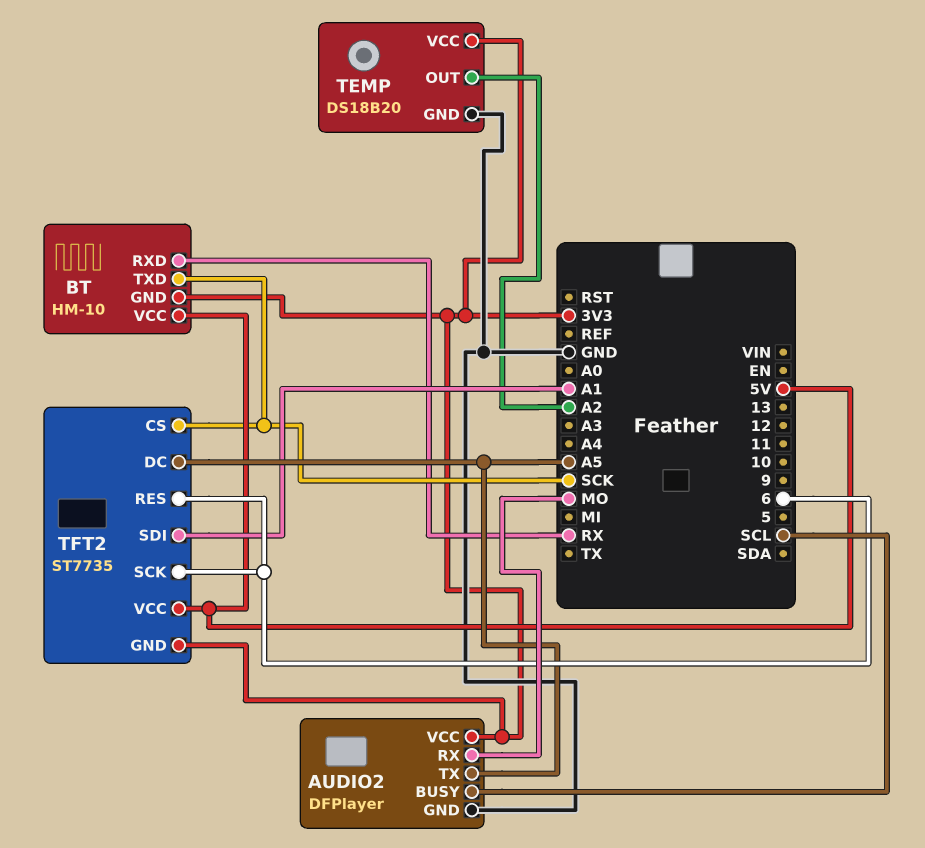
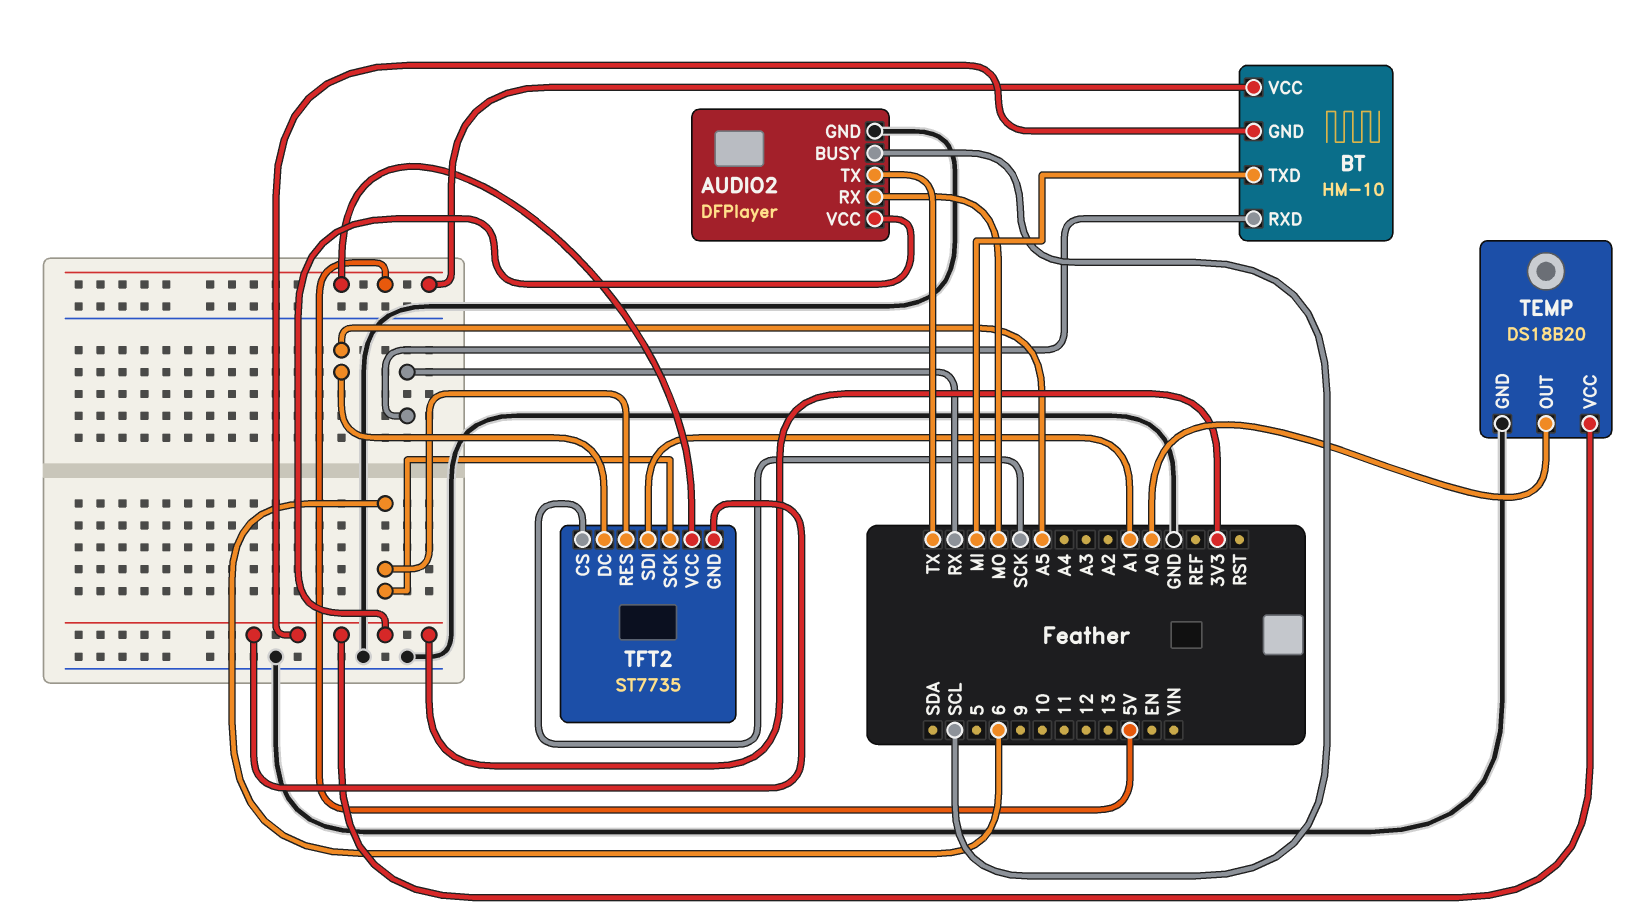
AUDIO2 pin TX: A5 -> TX
BT pin TXD: SCK -> MI
TEMP pin OUT: A2 -> A0

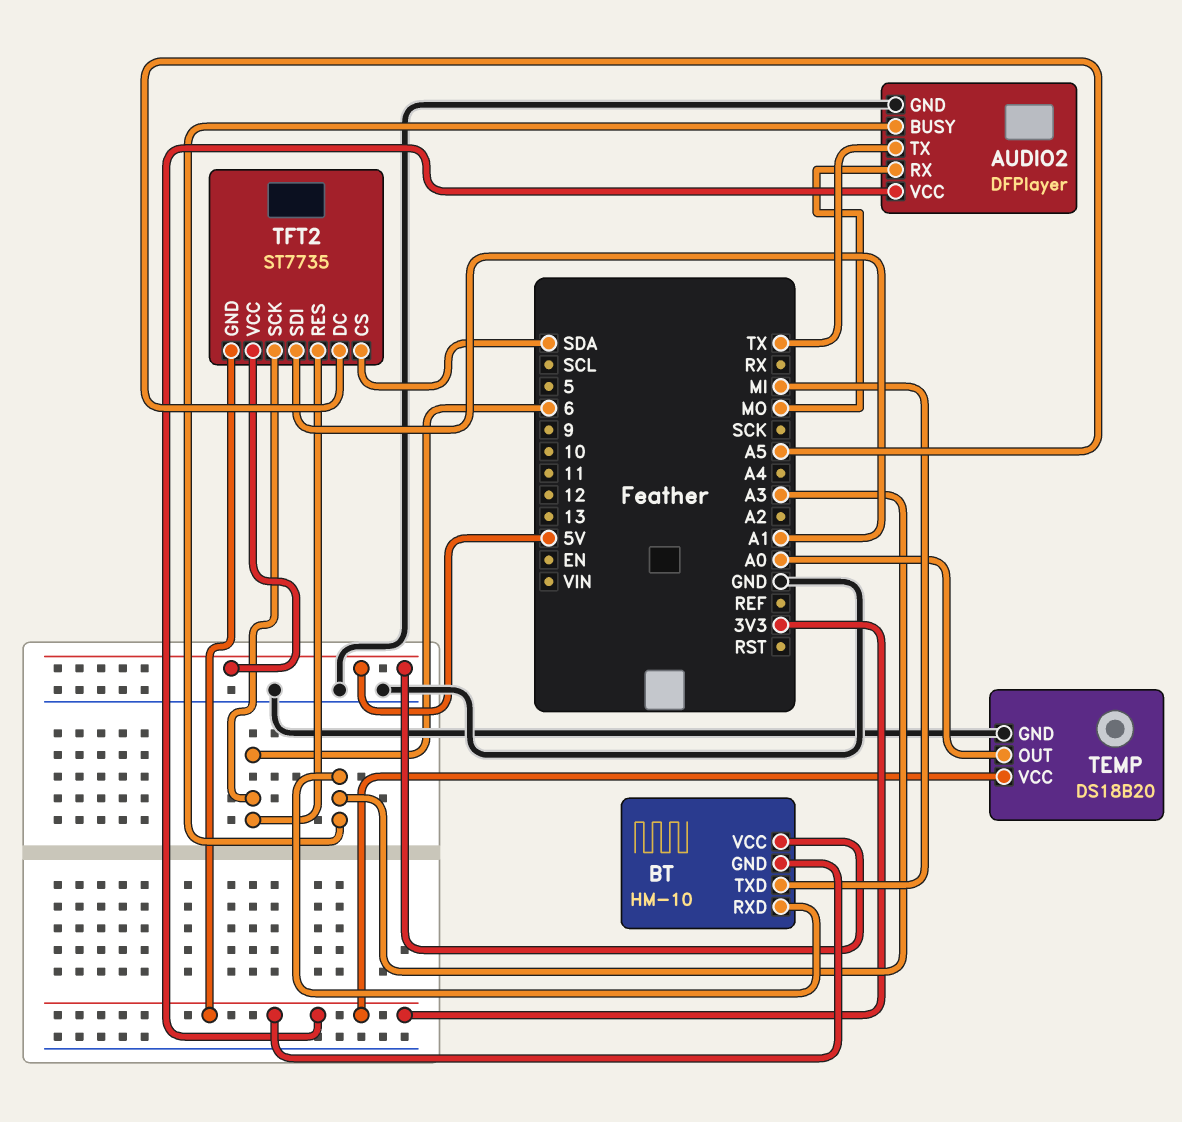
AUDIO2 pin BUSY: SCL -> A3
BT pin RXD: RX -> A3
TFT2 pin CS: SCK -> SDA

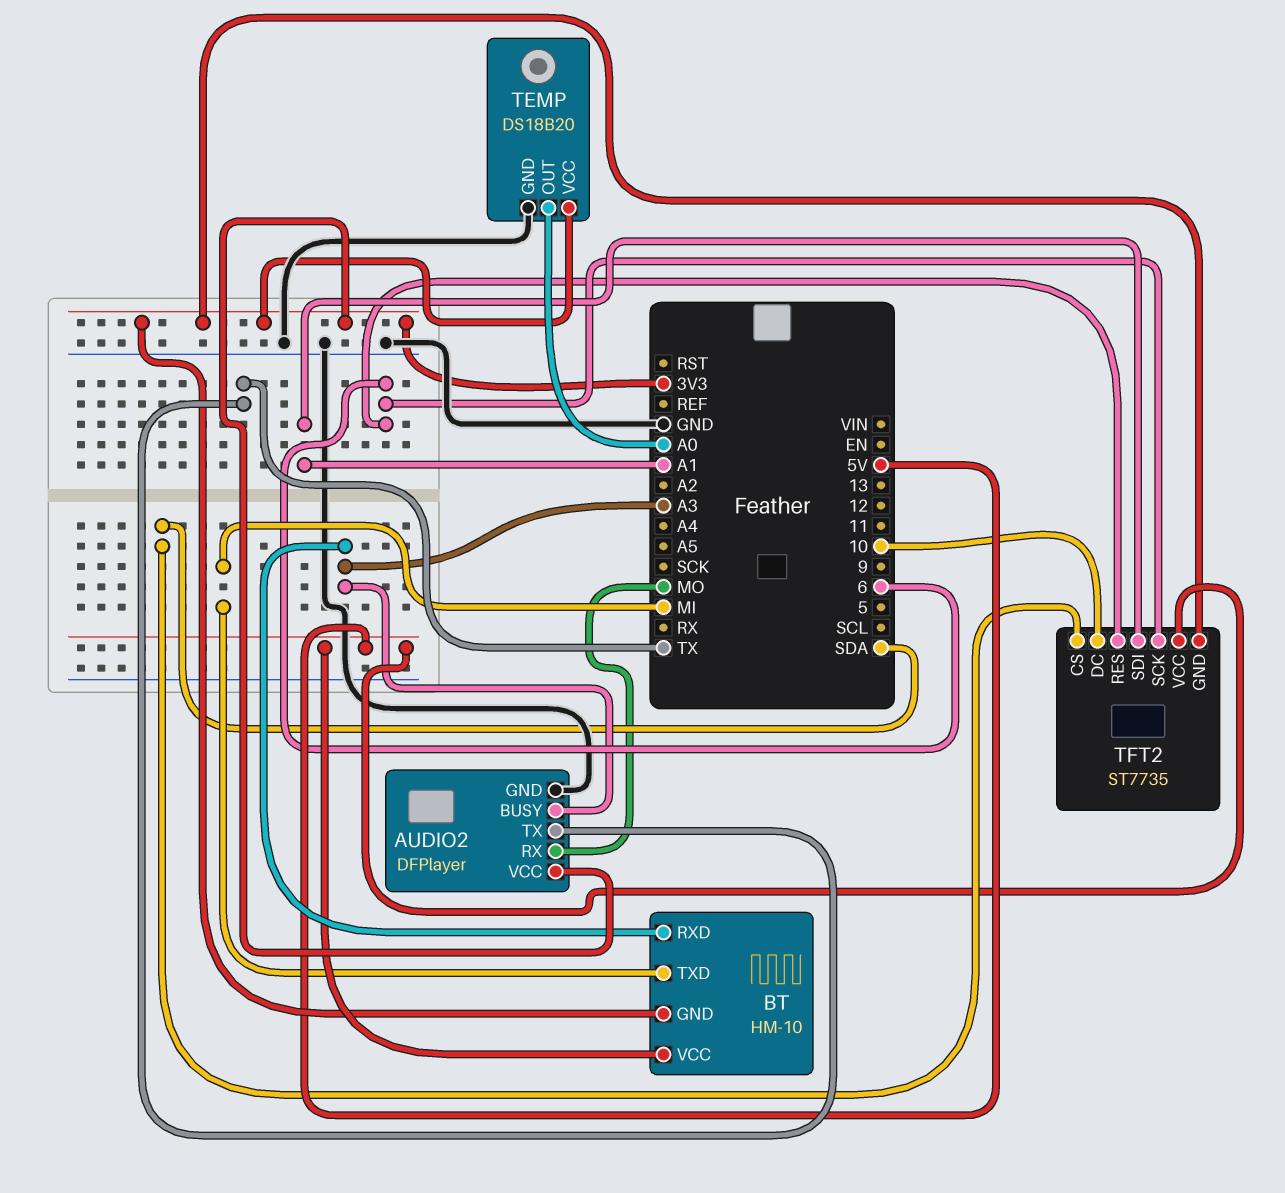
TFT2 pin DC: A5 -> 10

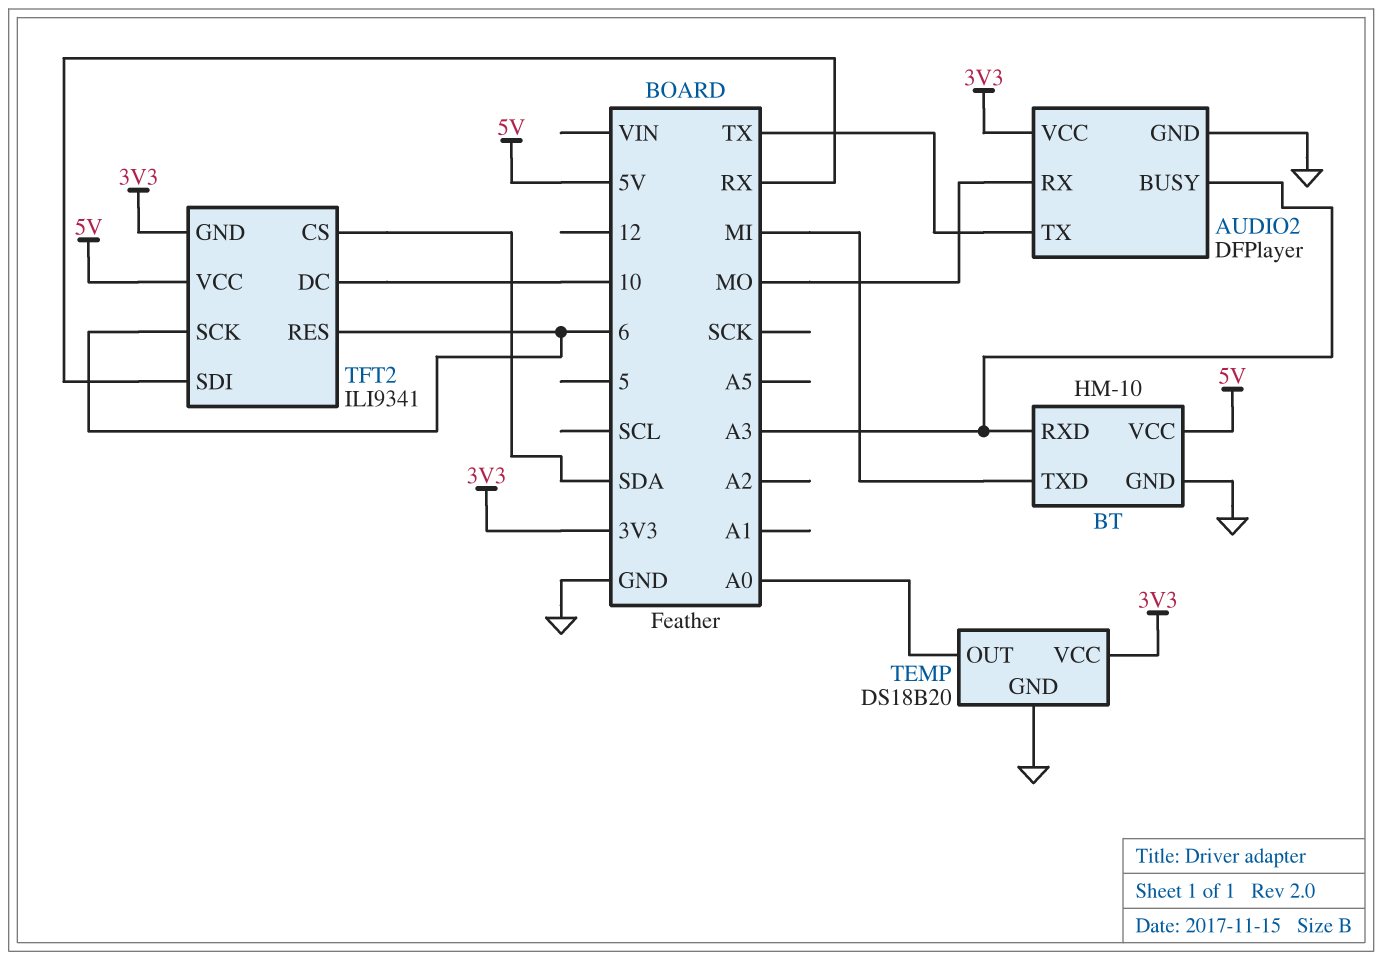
BT pin GND: 3V3 -> GND
TFT2: ST7735 -> ILI9341
TFT2 pin SDI: A1 -> RX

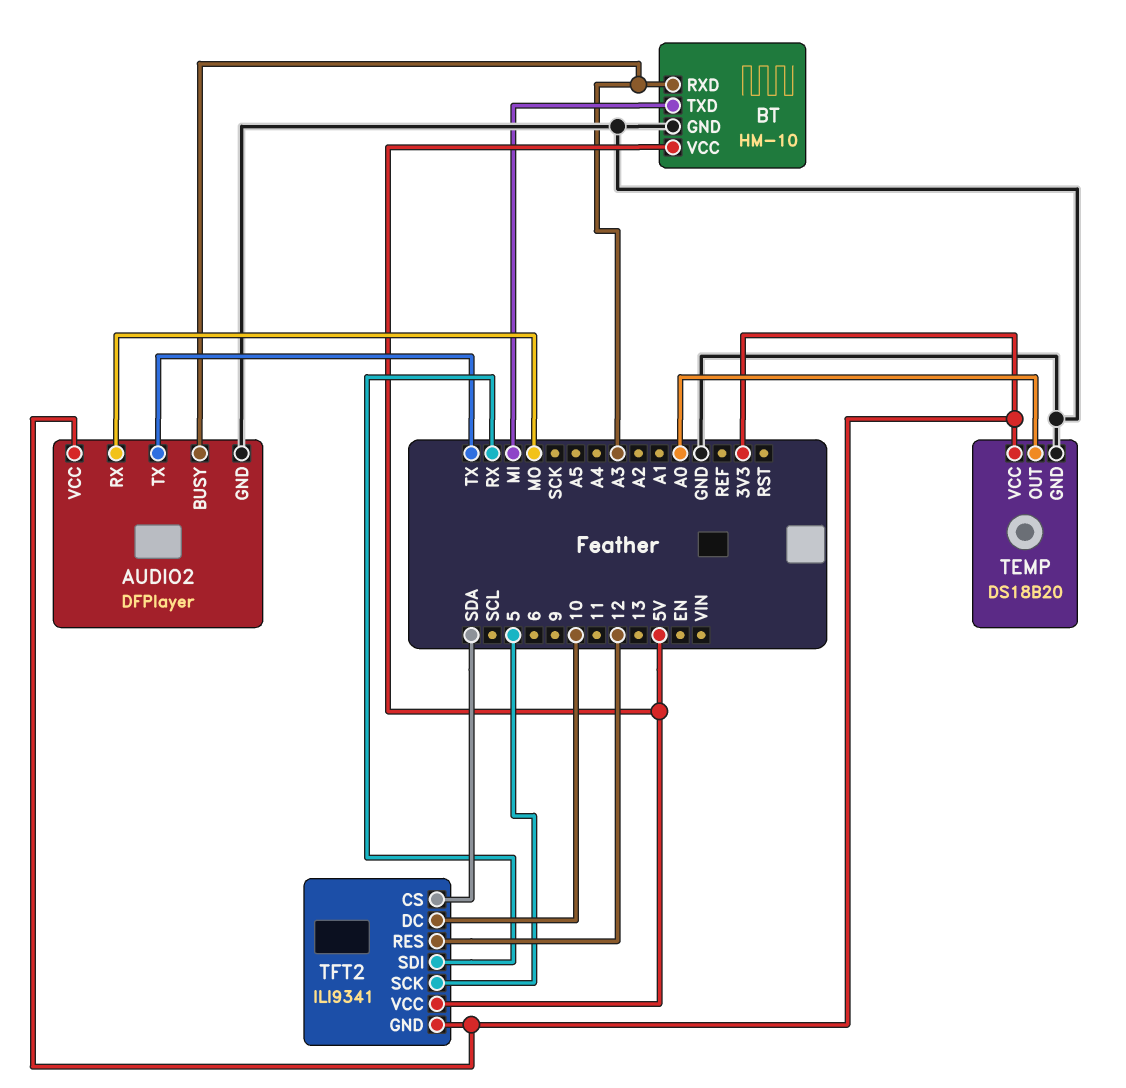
TFT2 pin RES: 6 -> 12
TFT2 pin SCK: 6 -> 5

